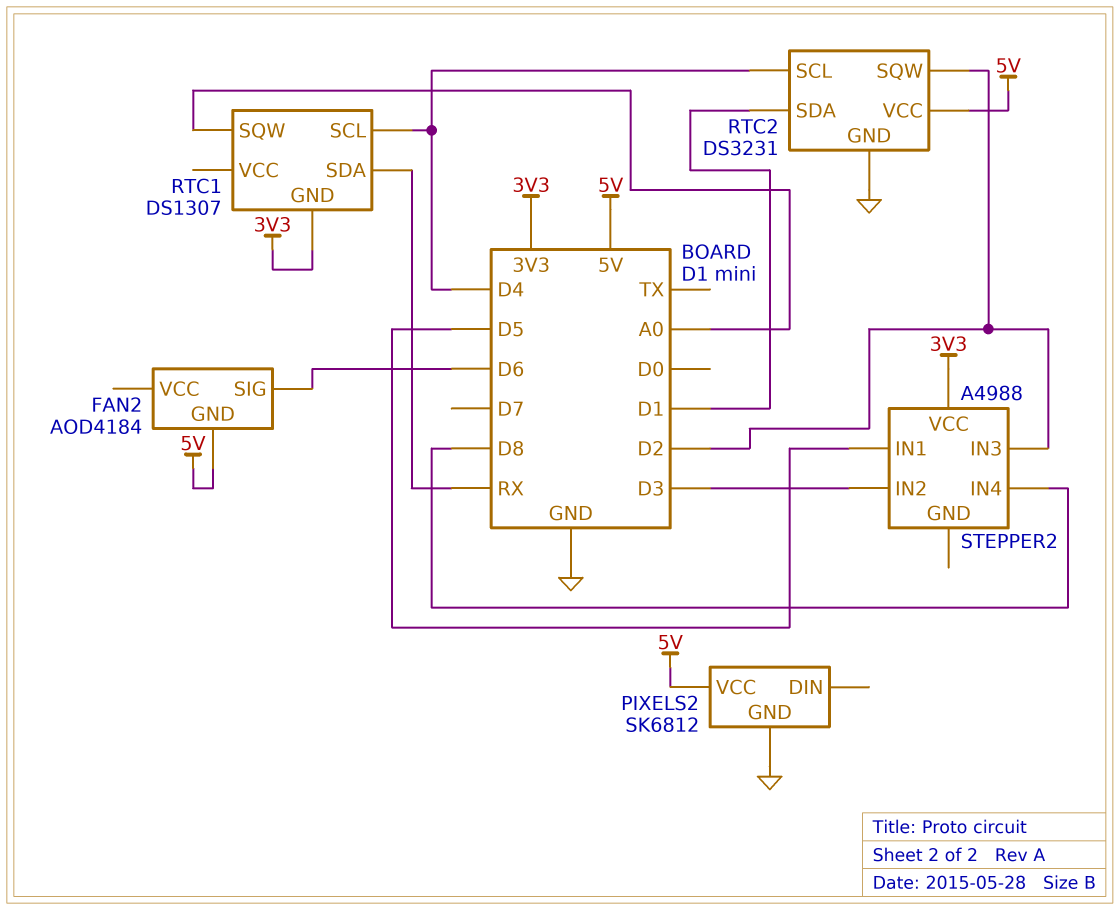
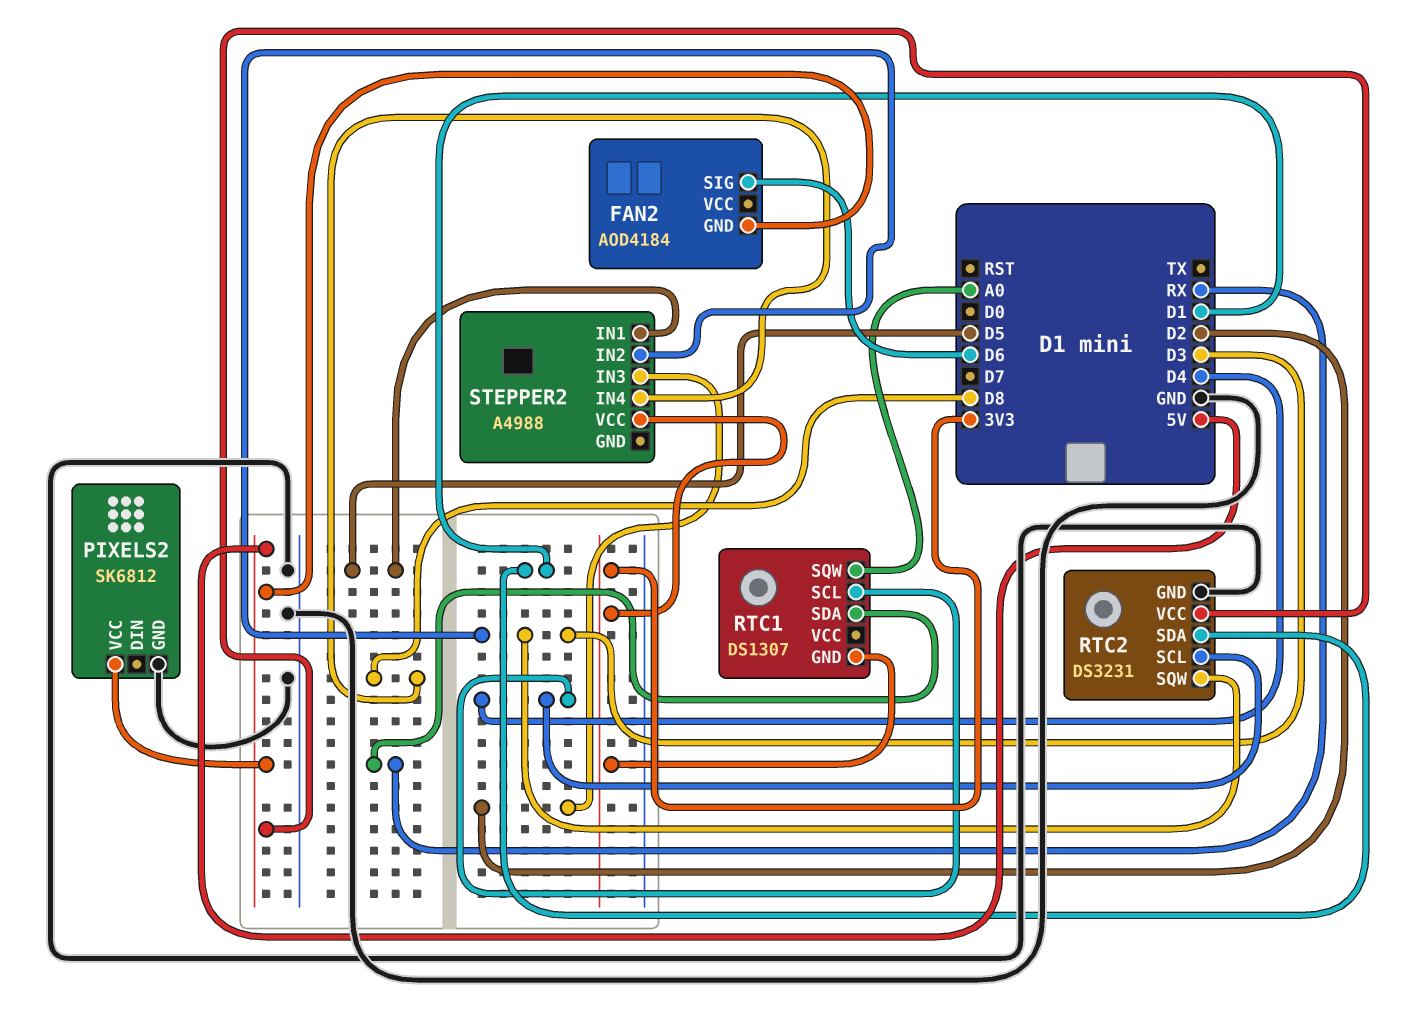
RTC2 pin SQW: D2 -> D3

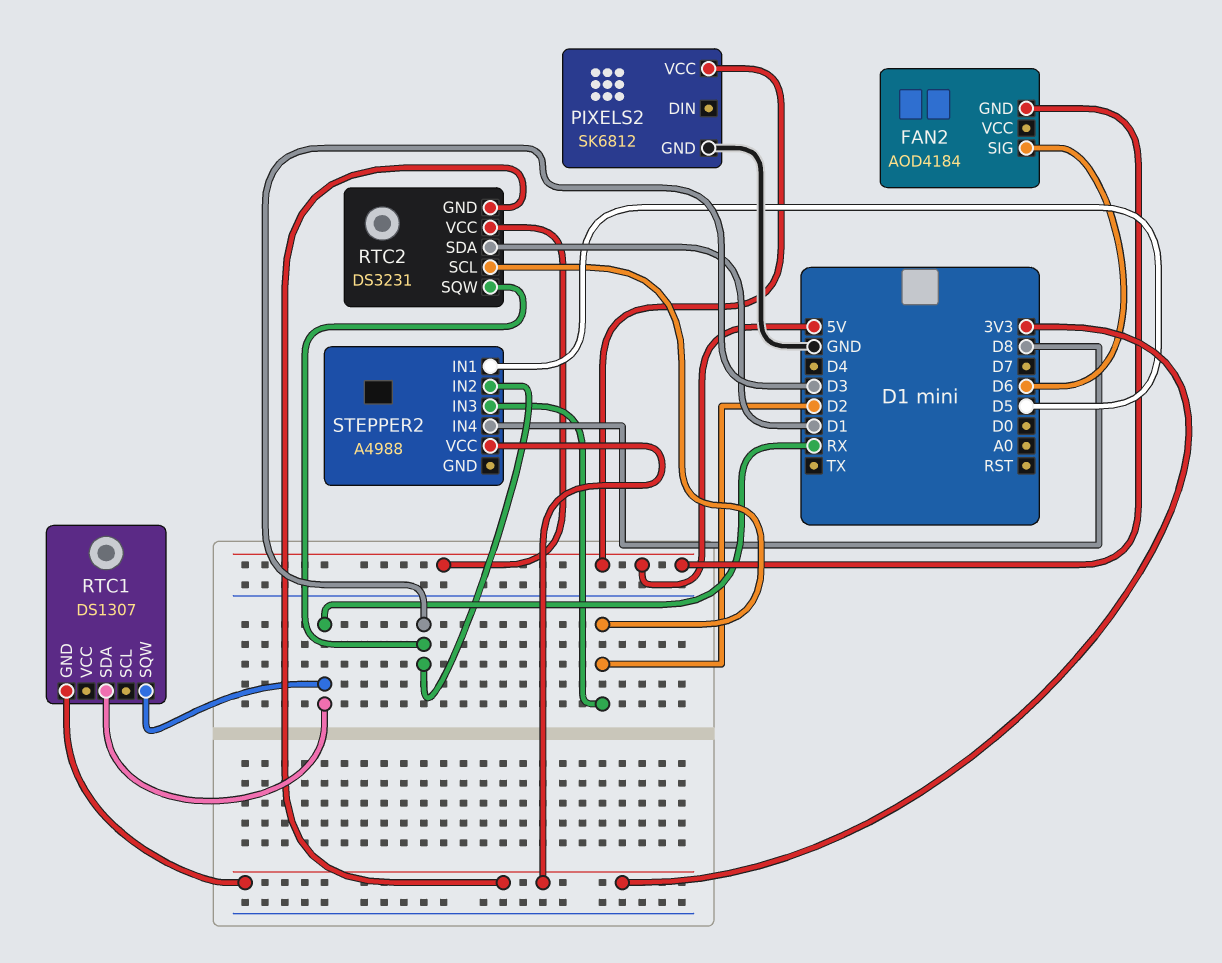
RTC1 pin SCL: D4 -> none
RTC1 pin SQW: A0 -> RX
RTC2 pin GND: GND -> 3V3
RTC2 pin SCL: D4 -> D2

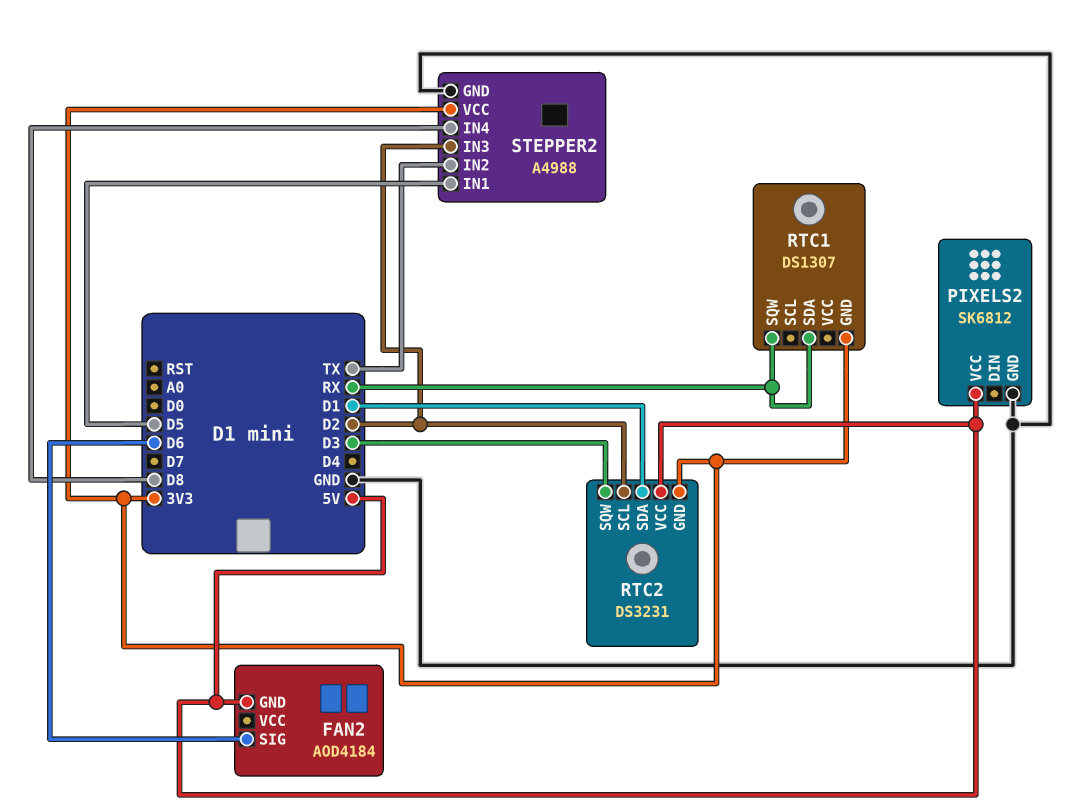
STEPPER2 pin GND: none -> GND
STEPPER2 pin IN2: D3 -> TX

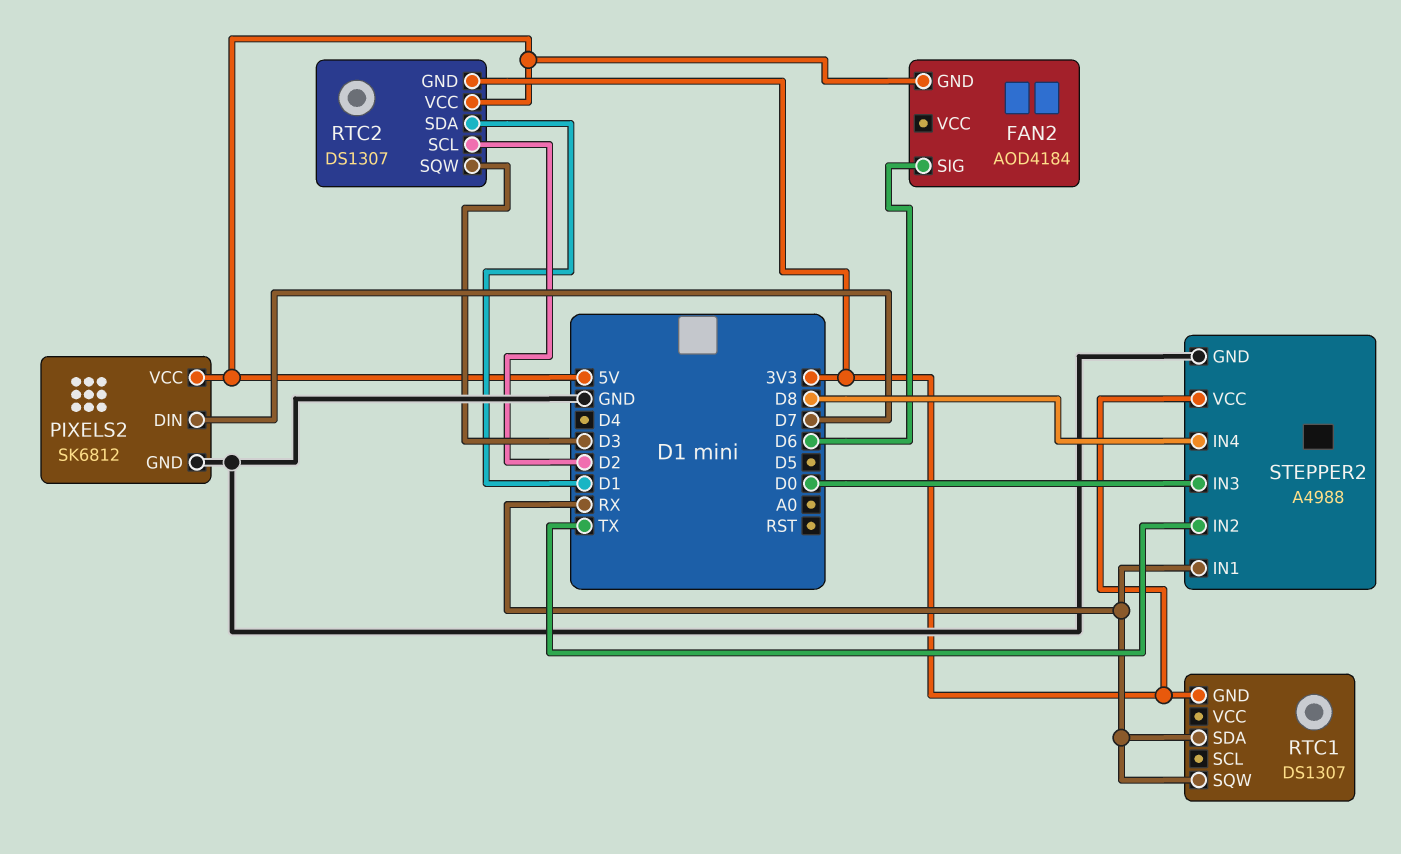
PIXELS2 pin DIN: none -> D7
RTC2: DS3231 -> DS1307
STEPPER2 pin IN1: D5 -> RX
STEPPER2 pin IN3: D2 -> D0

